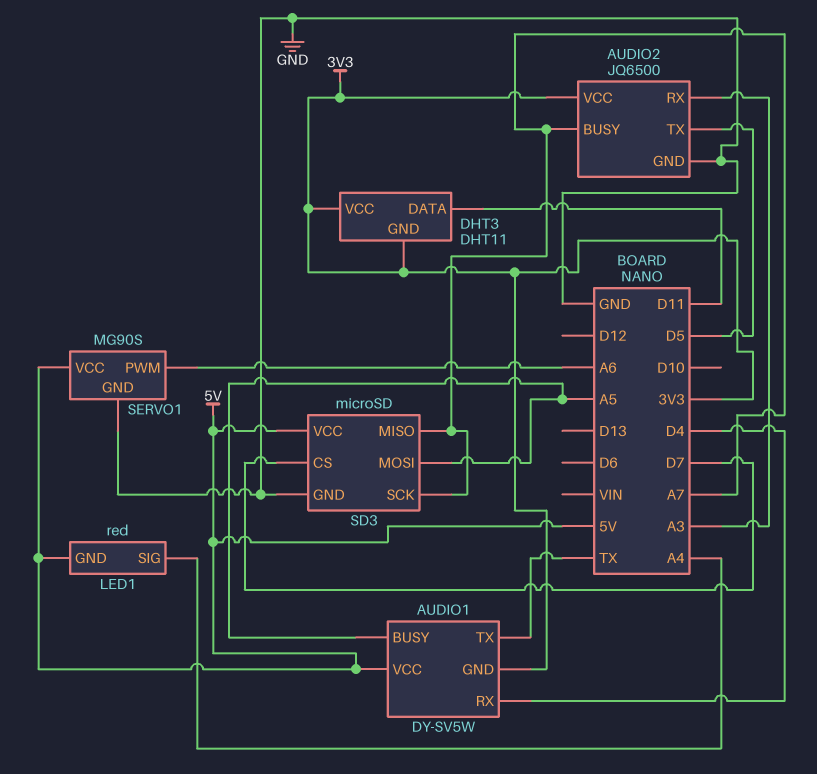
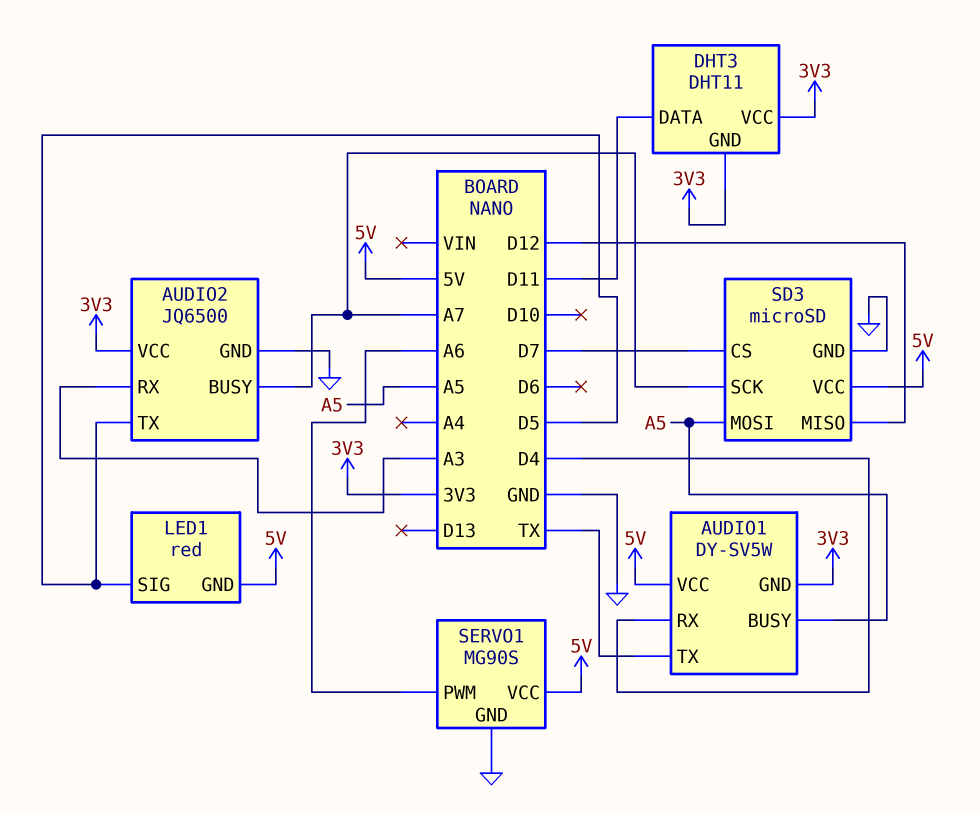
LED1 pin SIG: A4 -> D5
SD3 pin MISO: A7 -> D12

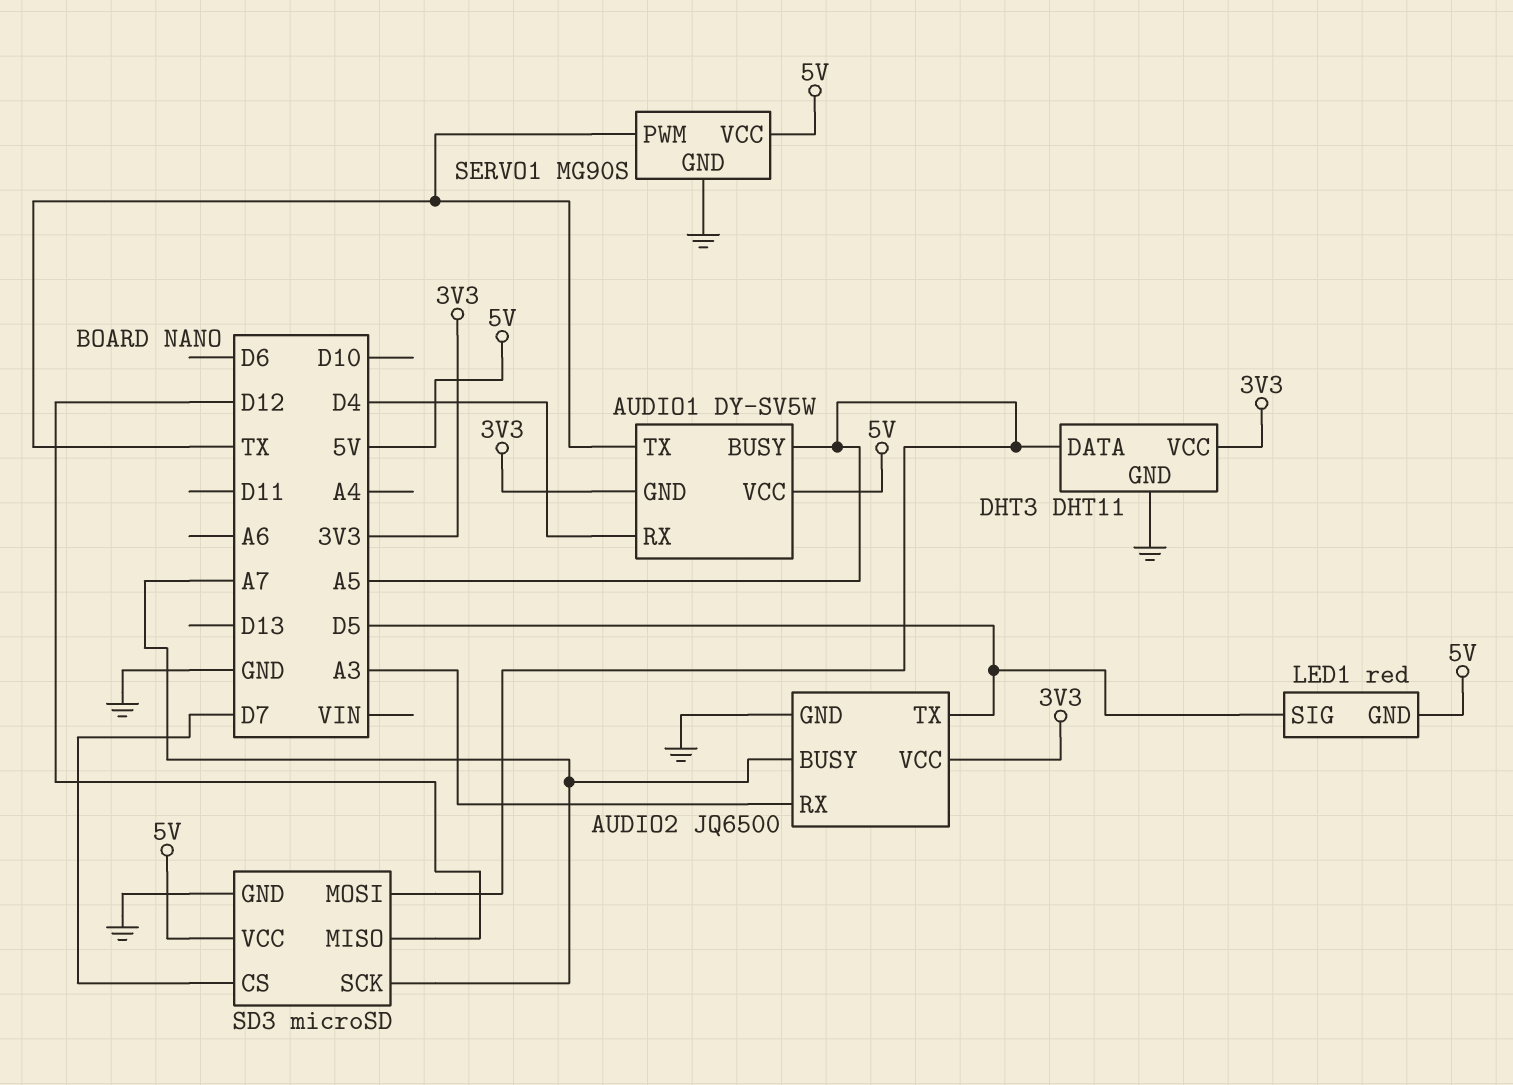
DHT3 pin DATA: D11 -> A5
DHT3 pin GND: 3V3 -> GND
SERVO1 pin PWM: A6 -> TX

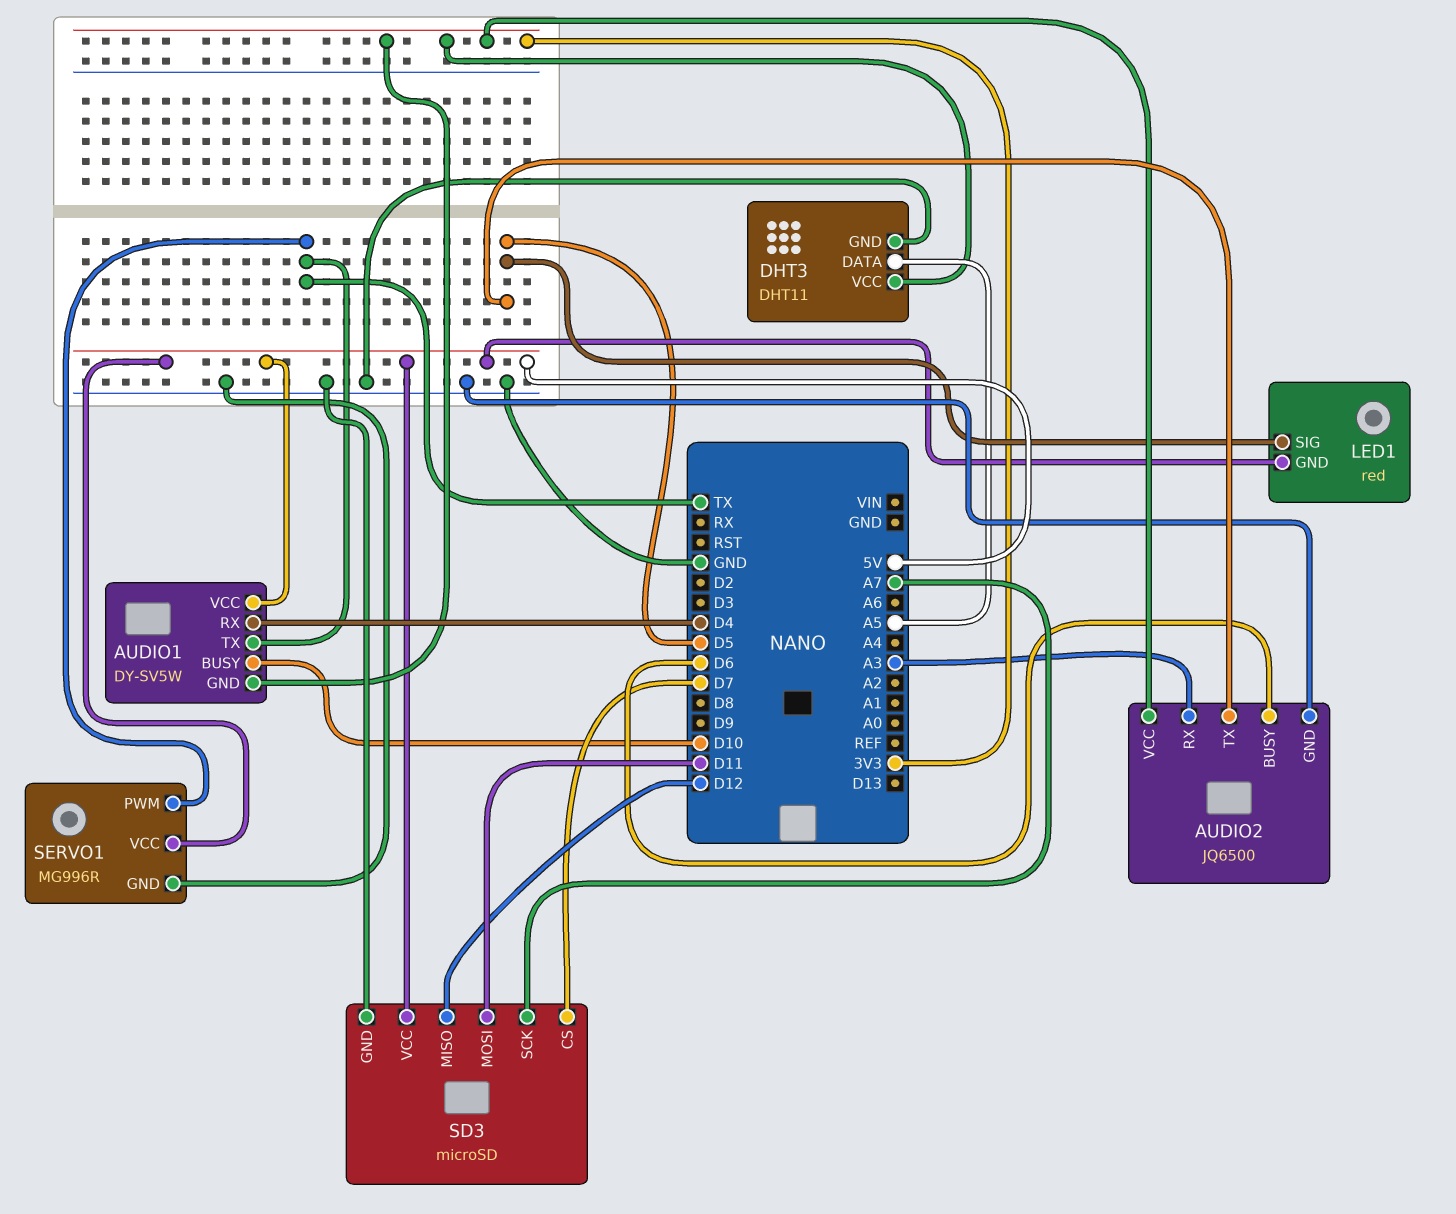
AUDIO1 pin BUSY: A5 -> D10
AUDIO2 pin BUSY: A7 -> D6
SD3 pin MOSI: A5 -> D11
SERVO1: MG90S -> MG996R

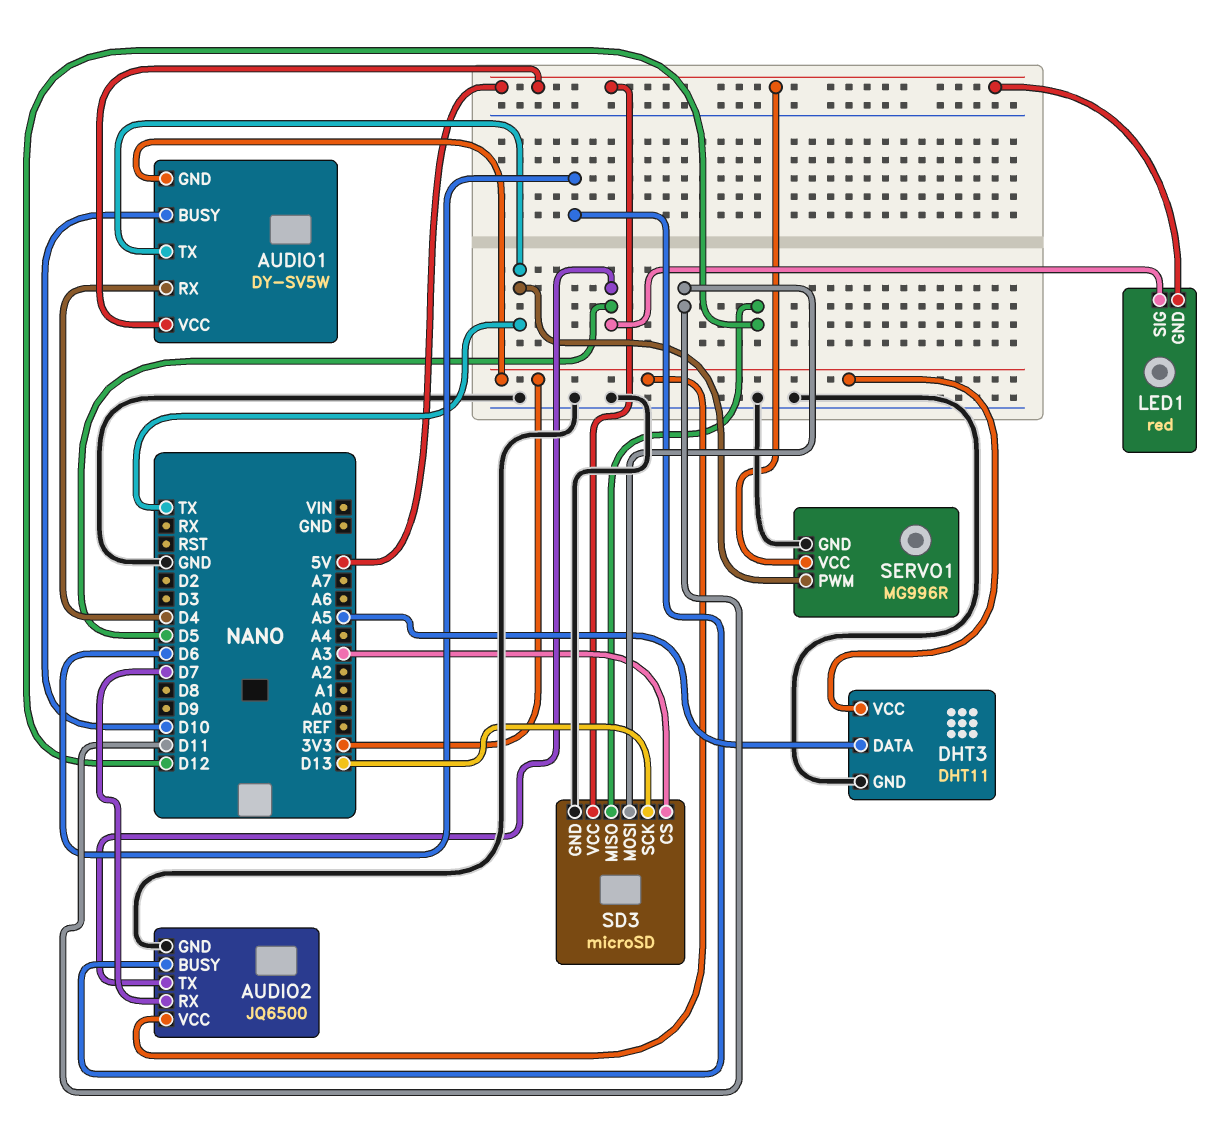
AUDIO2 pin RX: A3 -> D7
SD3 pin CS: D7 -> A3
SD3 pin SCK: A7 -> D13

